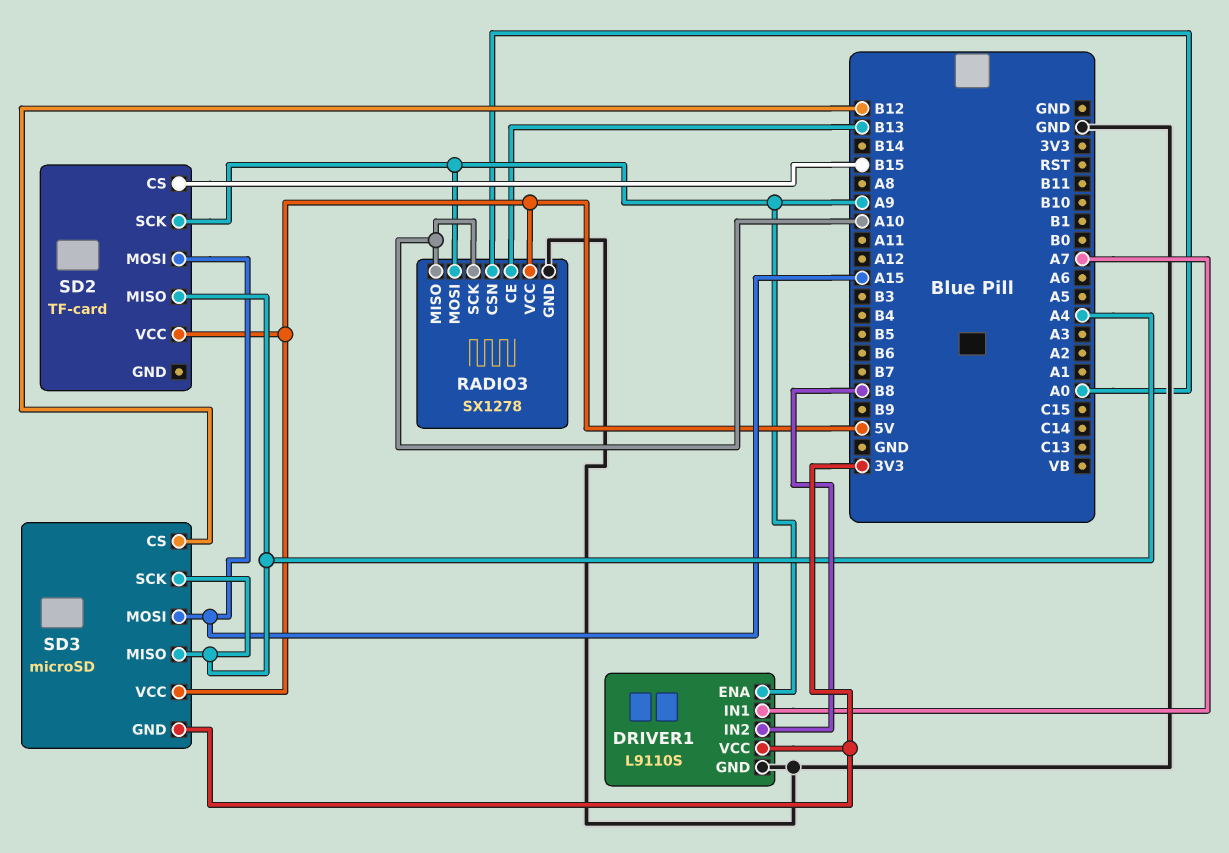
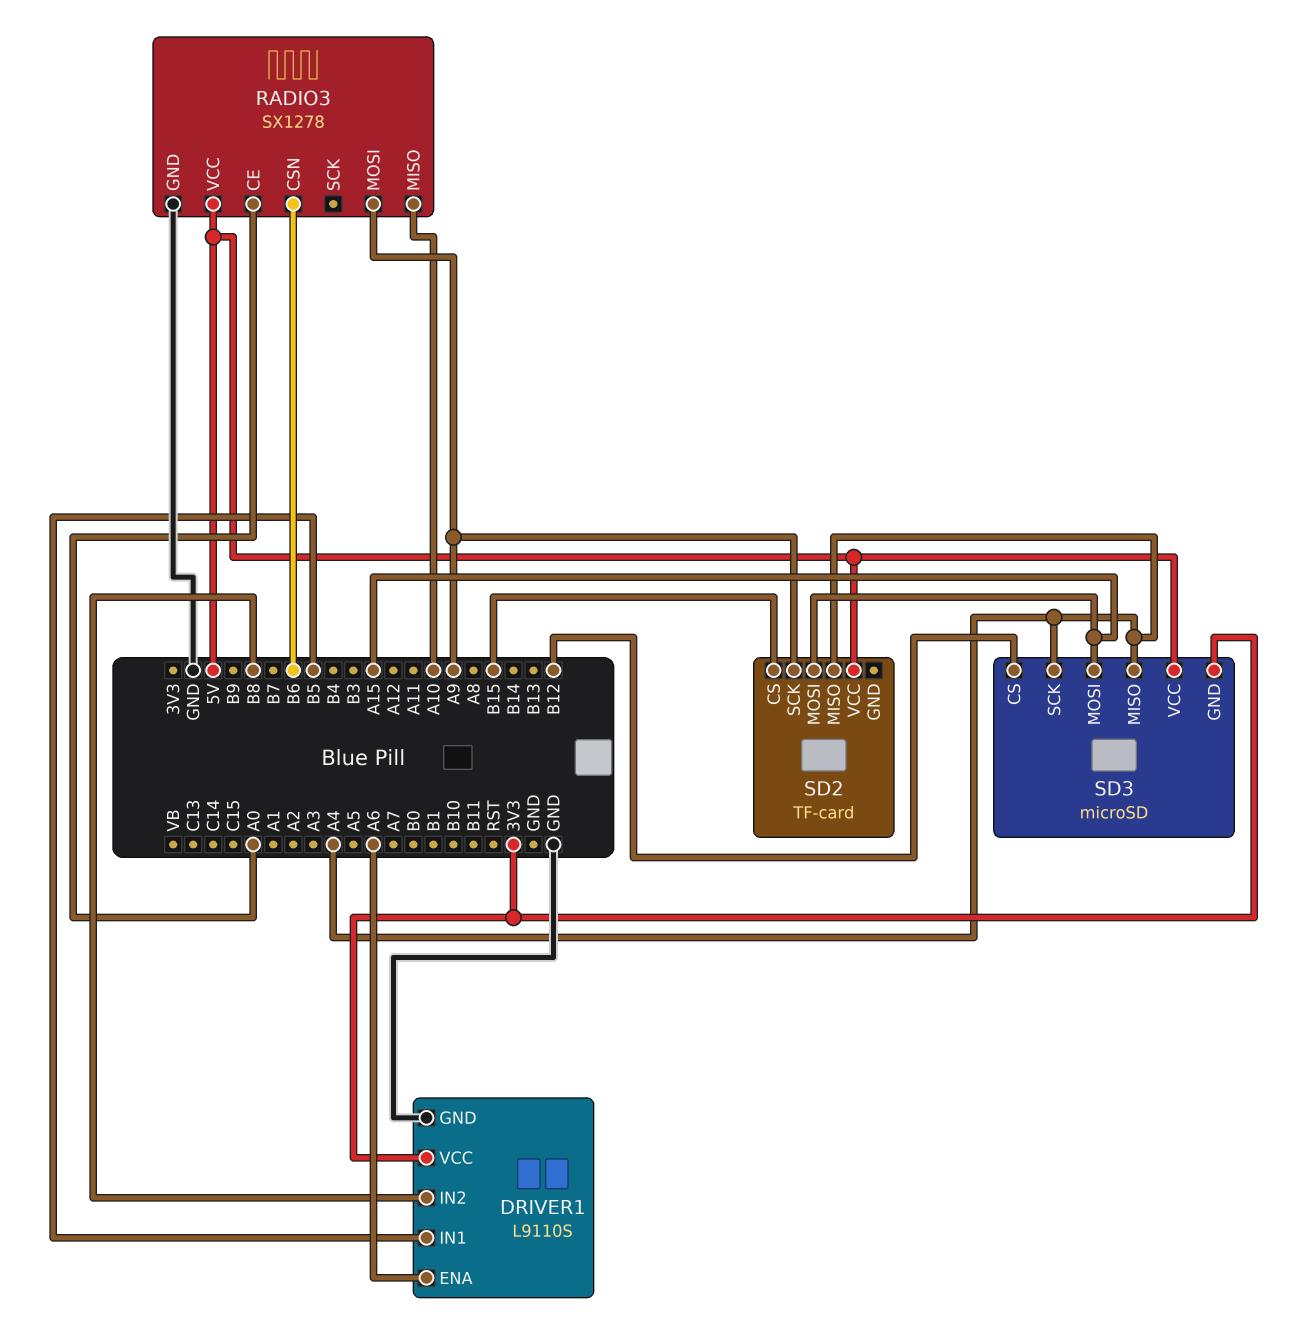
DRIVER1 pin ENA: A9 -> A6
DRIVER1 pin IN1: A7 -> B5
RADIO3 pin CE: B13 -> A0
RADIO3 pin CSN: A0 -> B6
RADIO3 pin SCK: A10 -> none

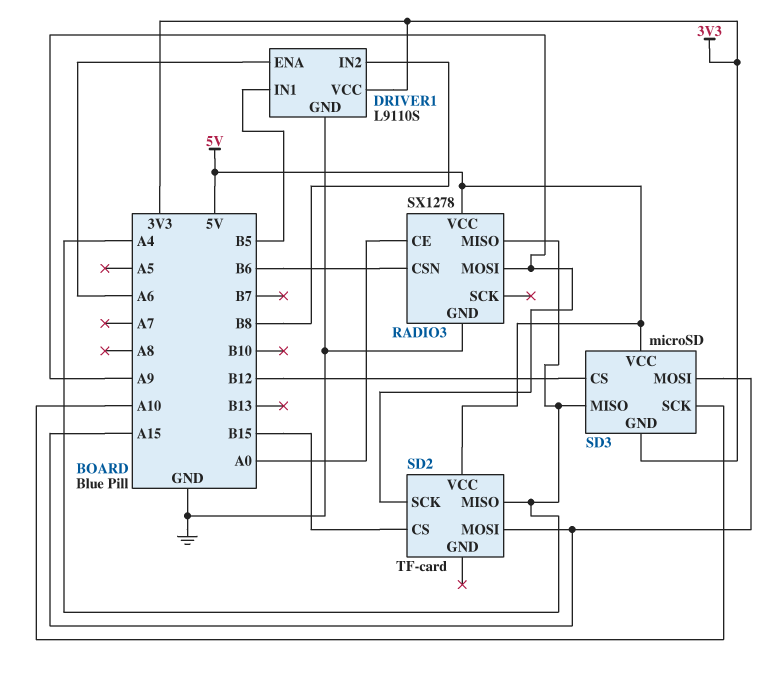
RADIO3 pin MISO: A10 -> A4
SD3 pin SCK: A4 -> A10

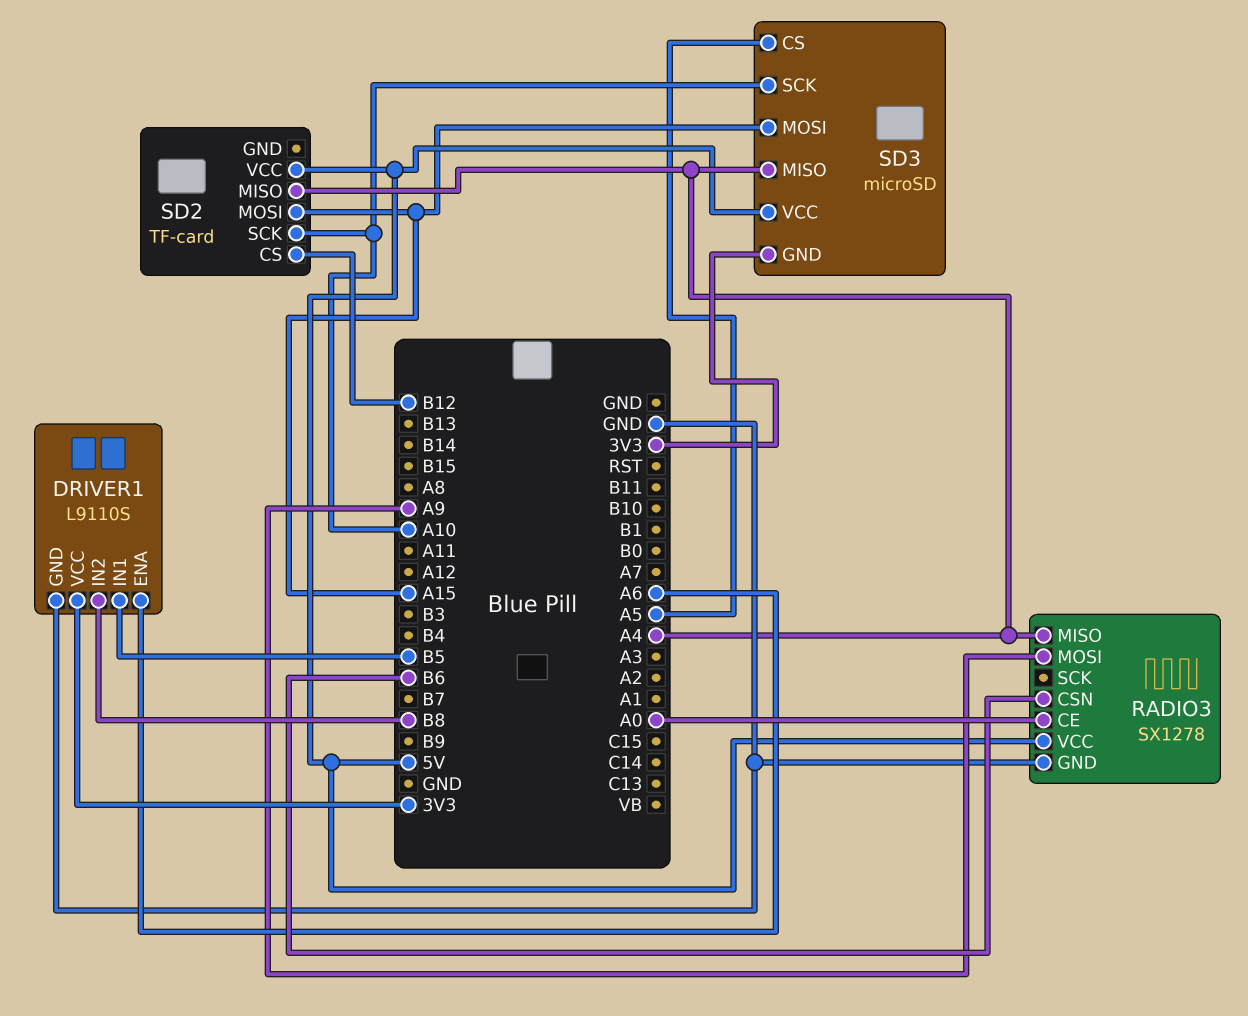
SD2 pin CS: B15 -> B12
SD2 pin SCK: A9 -> A10
SD3 pin CS: B12 -> A5

